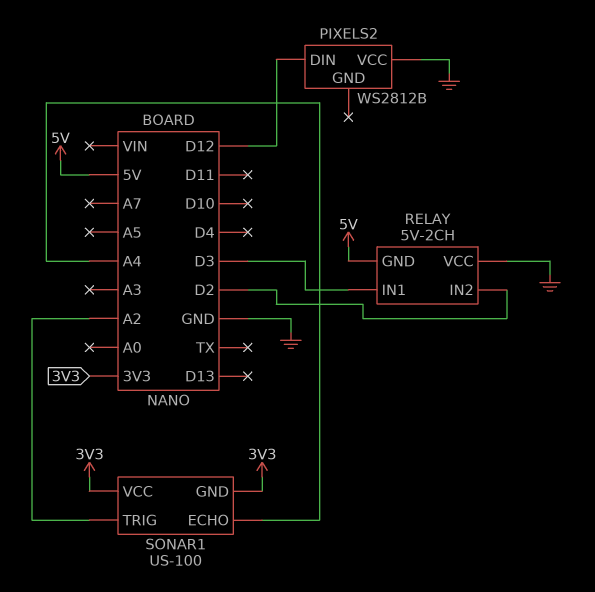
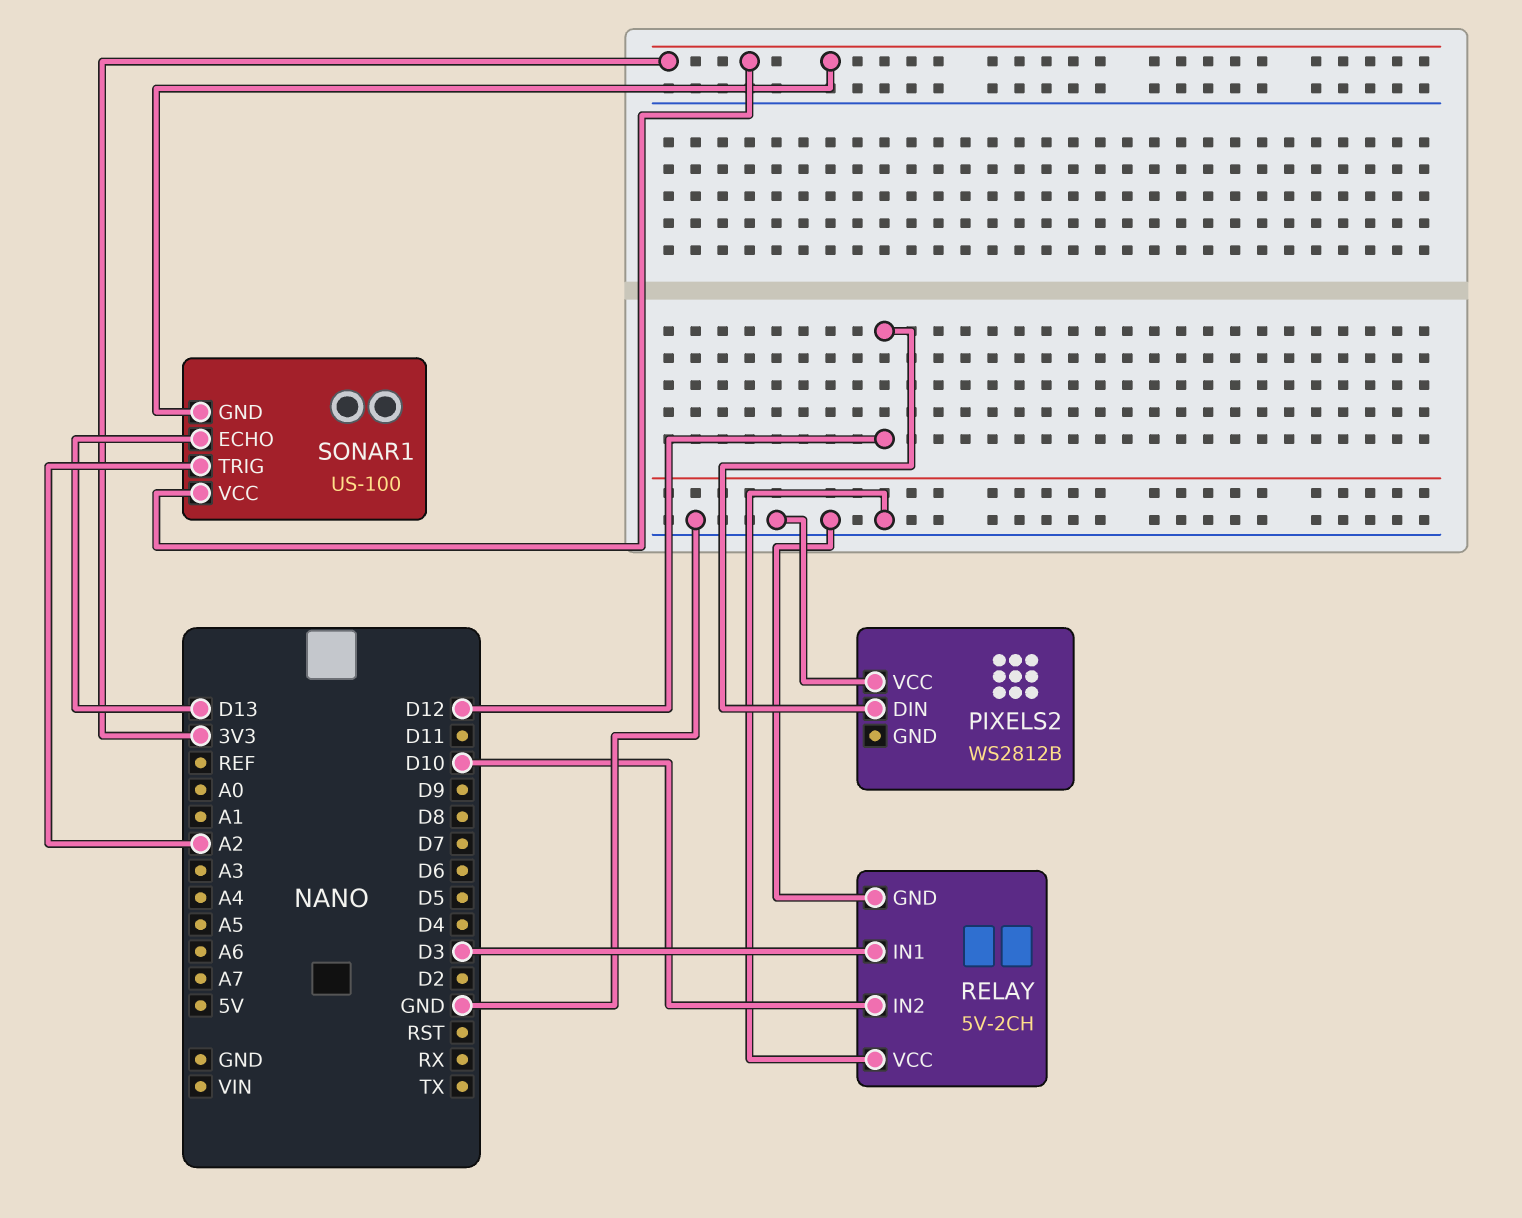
RELAY pin GND: 5V -> GND
RELAY pin IN2: D2 -> D10
SONAR1 pin ECHO: A4 -> D13

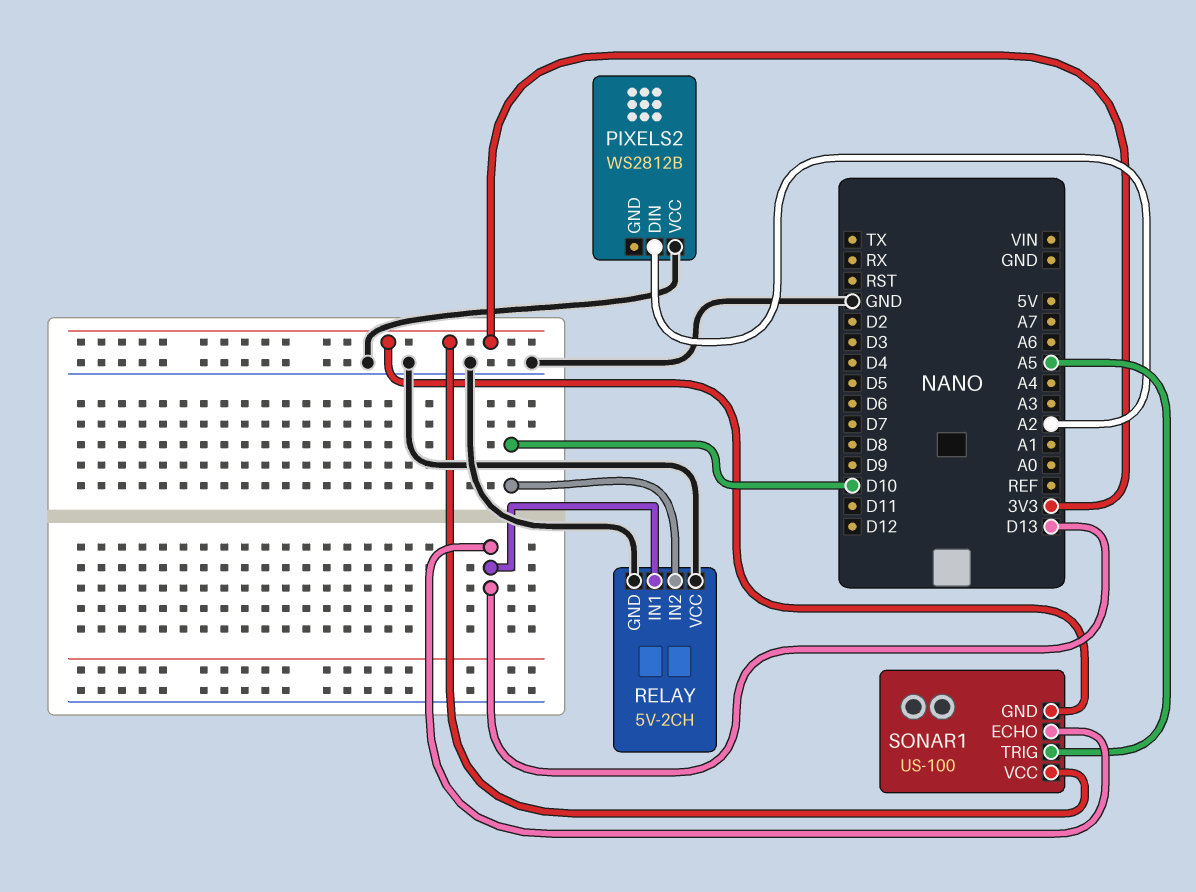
PIXELS2 pin DIN: D12 -> A2
RELAY pin IN1: D3 -> D13
SONAR1 pin TRIG: A2 -> A5

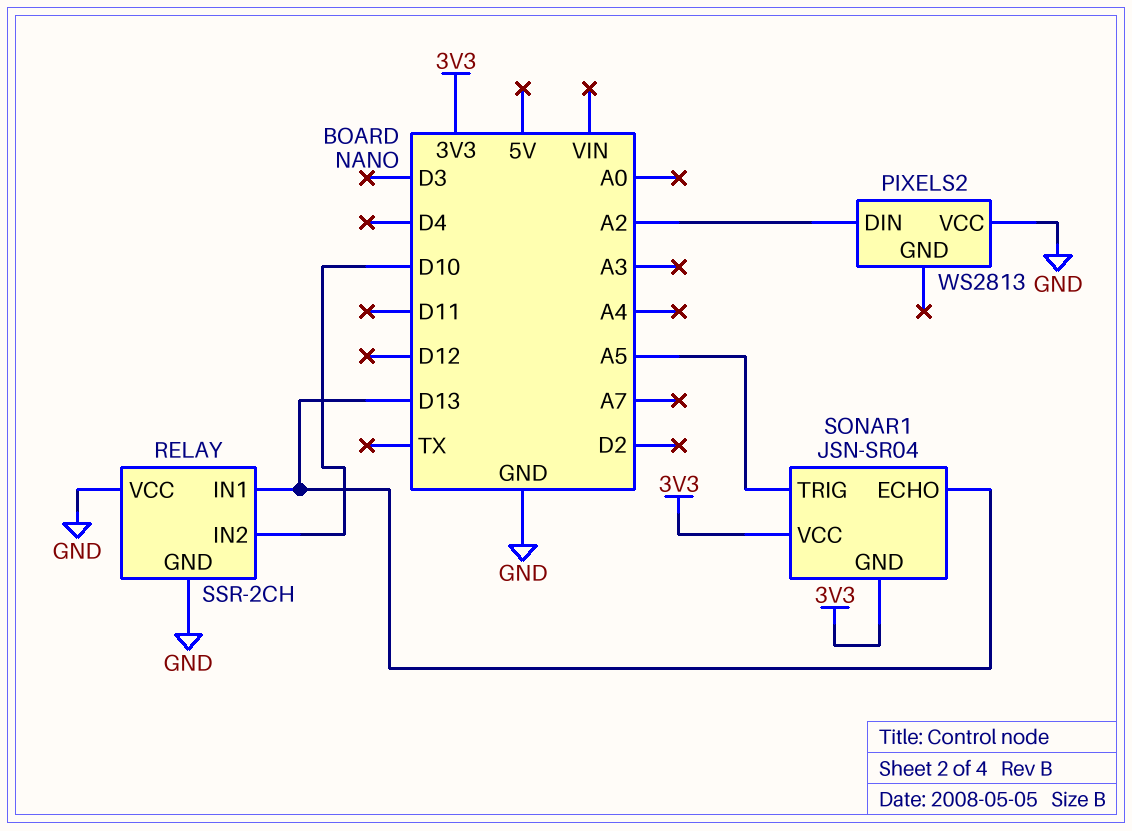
PIXELS2: WS2812B -> WS2813
RELAY: 5V-2CH -> SSR-2CH
SONAR1: US-100 -> JSN-SR04

